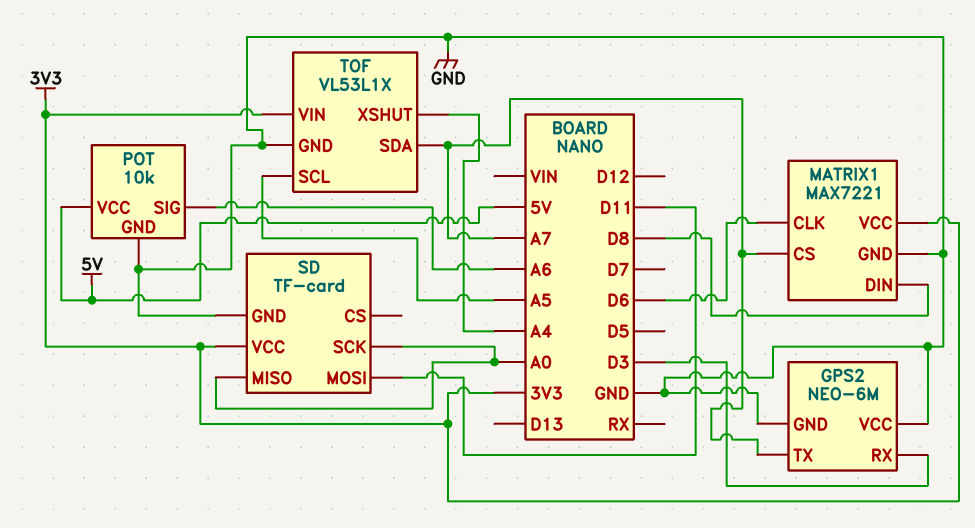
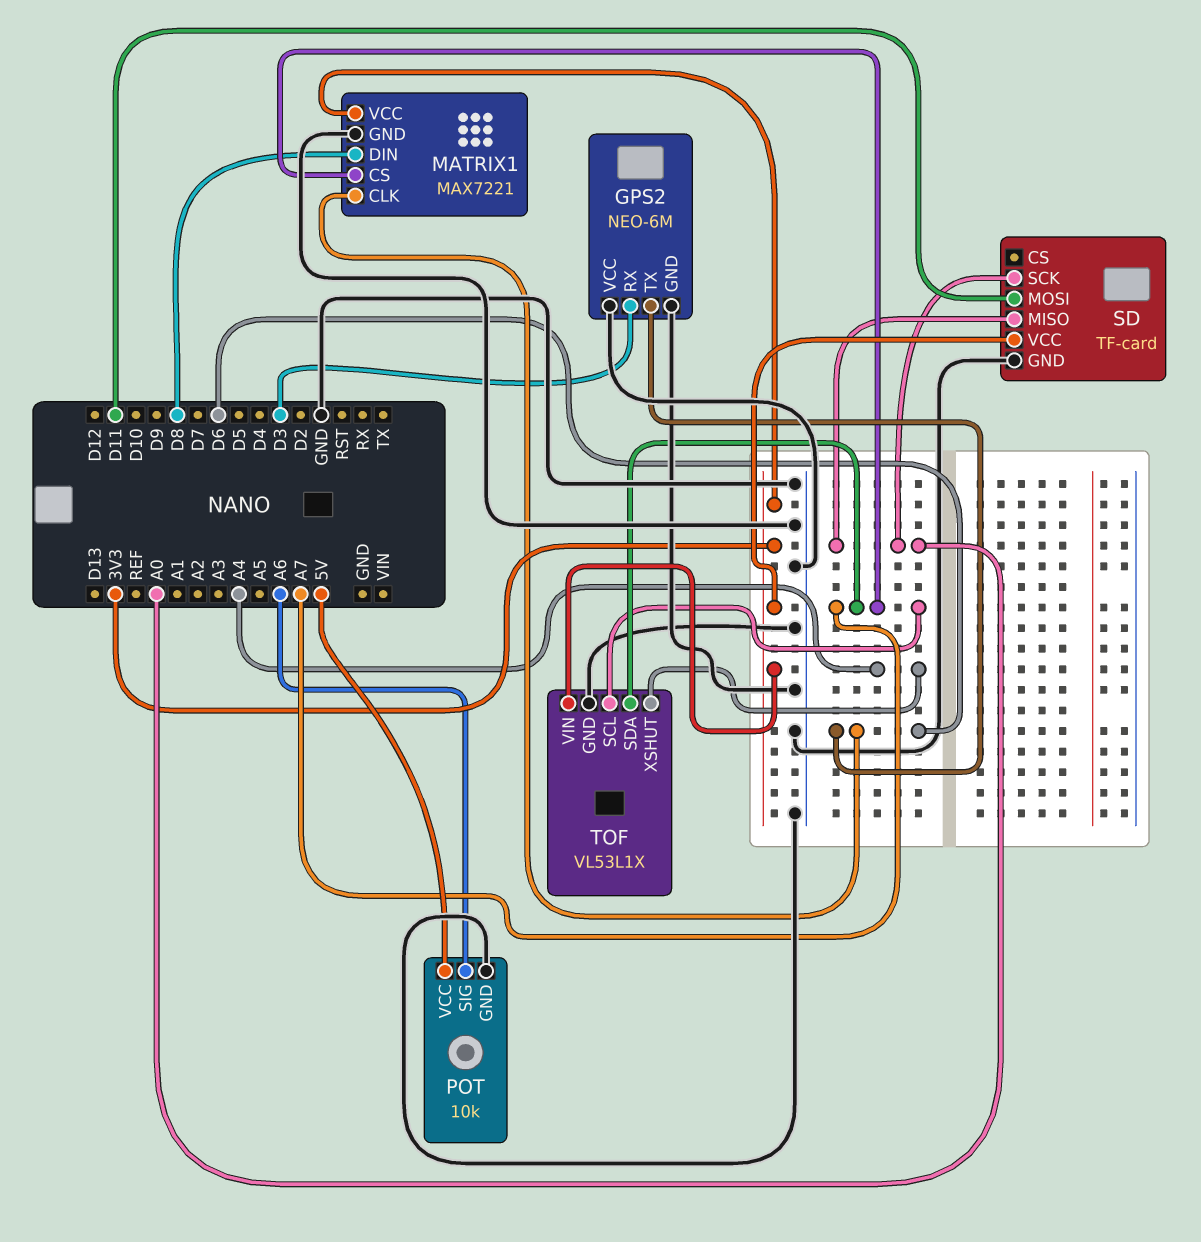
GPS2 pin TX: A7 -> D6
TOF pin SCL: A5 -> A7

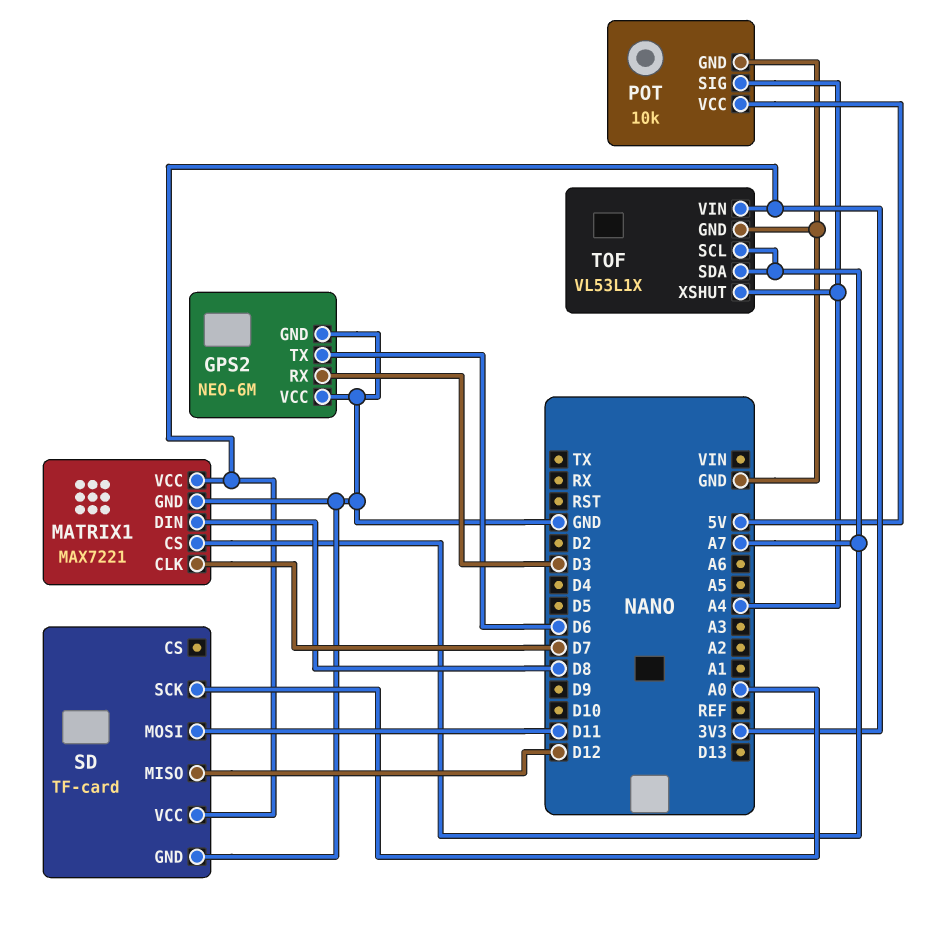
MATRIX1 pin CLK: D6 -> D7
POT pin SIG: A6 -> A4
SD pin MISO: A0 -> D12

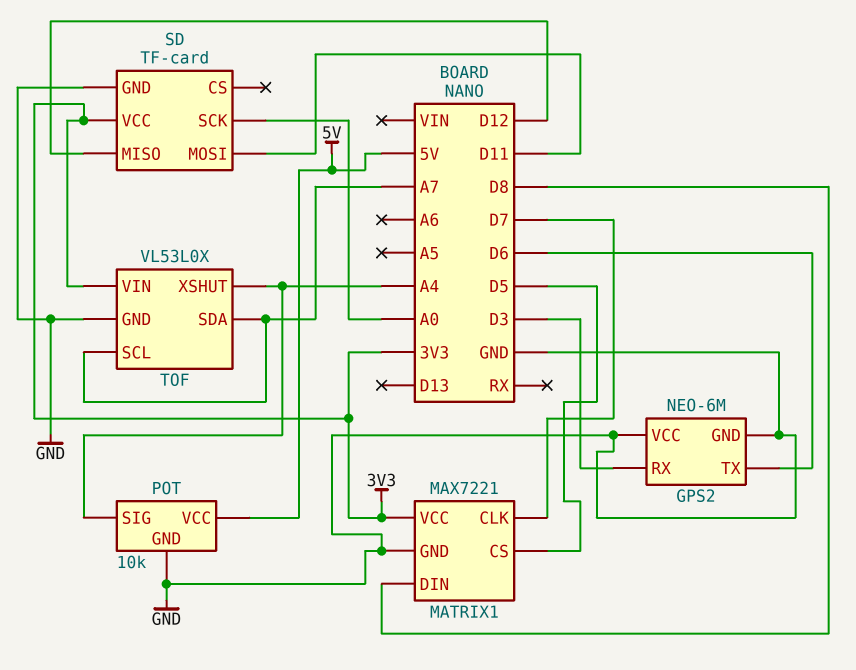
MATRIX1 pin CS: A7 -> D5
TOF: VL53L1X -> VL53L0X

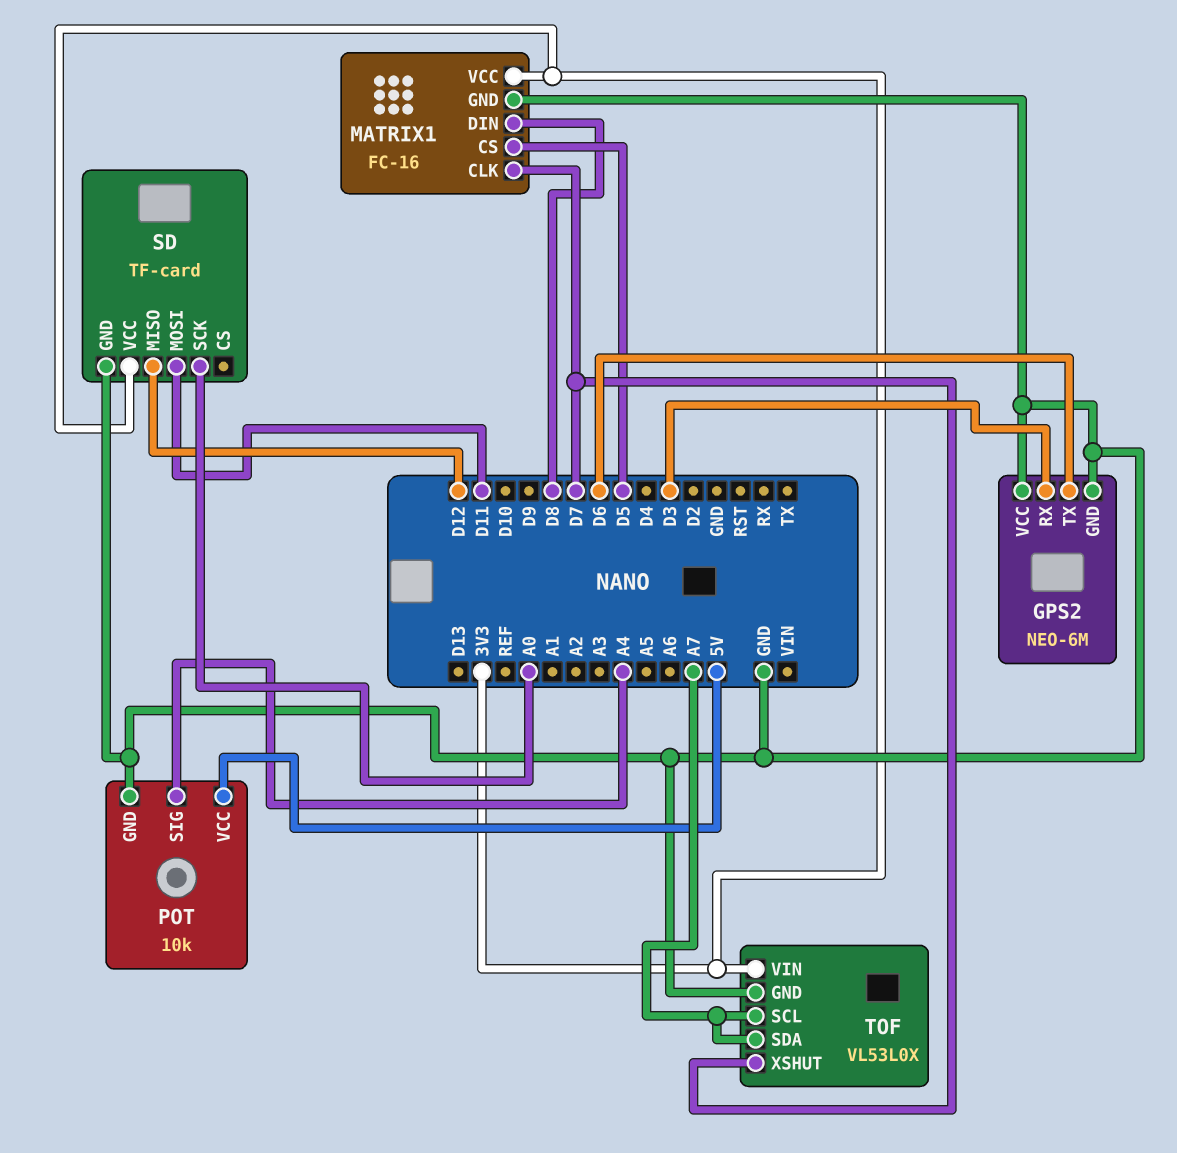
MATRIX1: MAX7221 -> FC-16
TOF pin XSHUT: A4 -> D7

